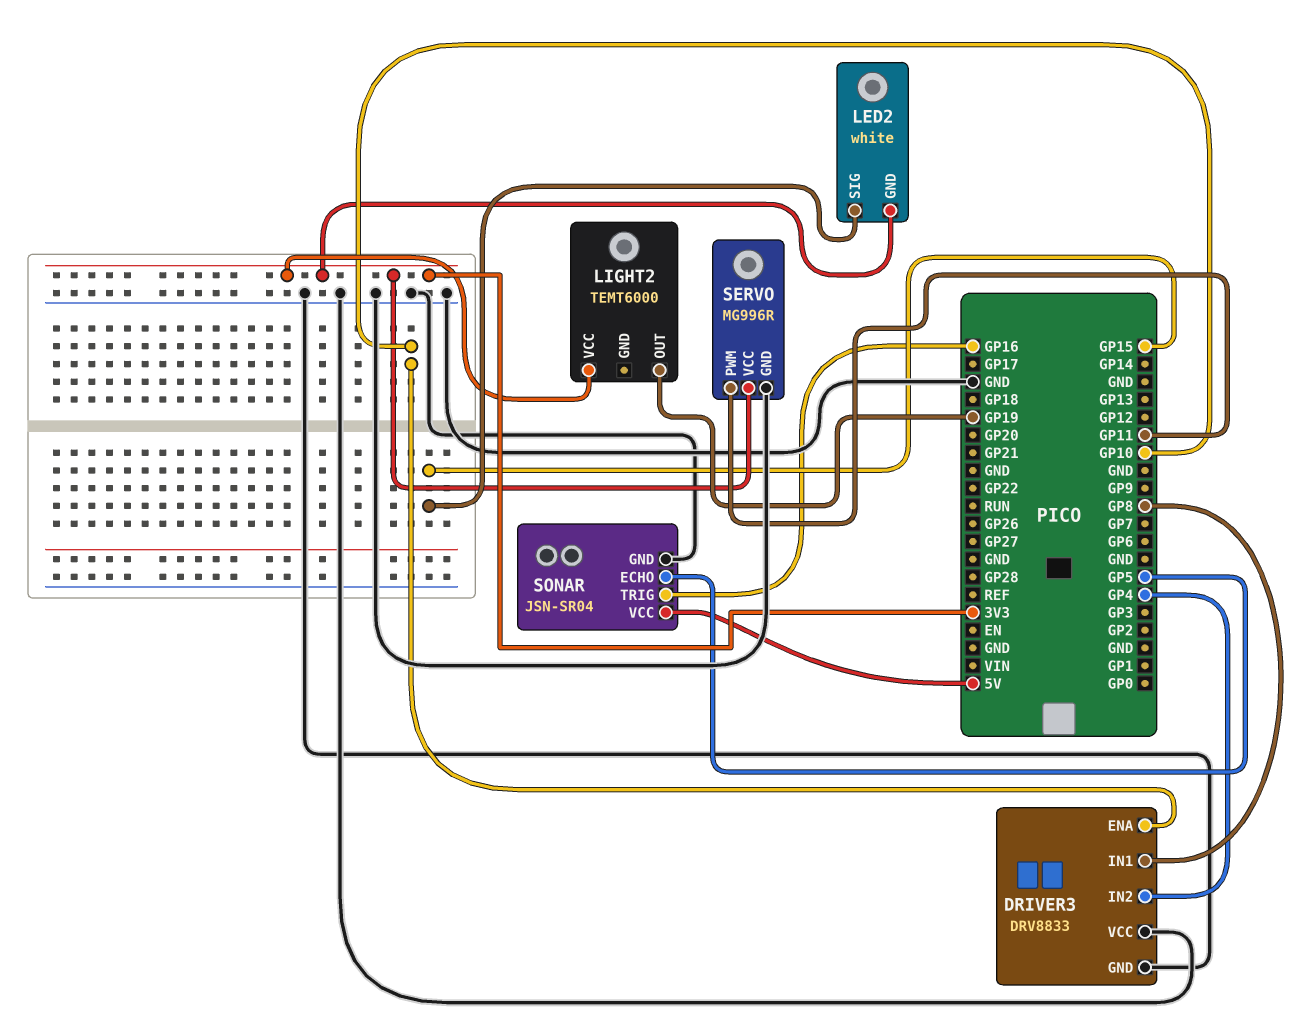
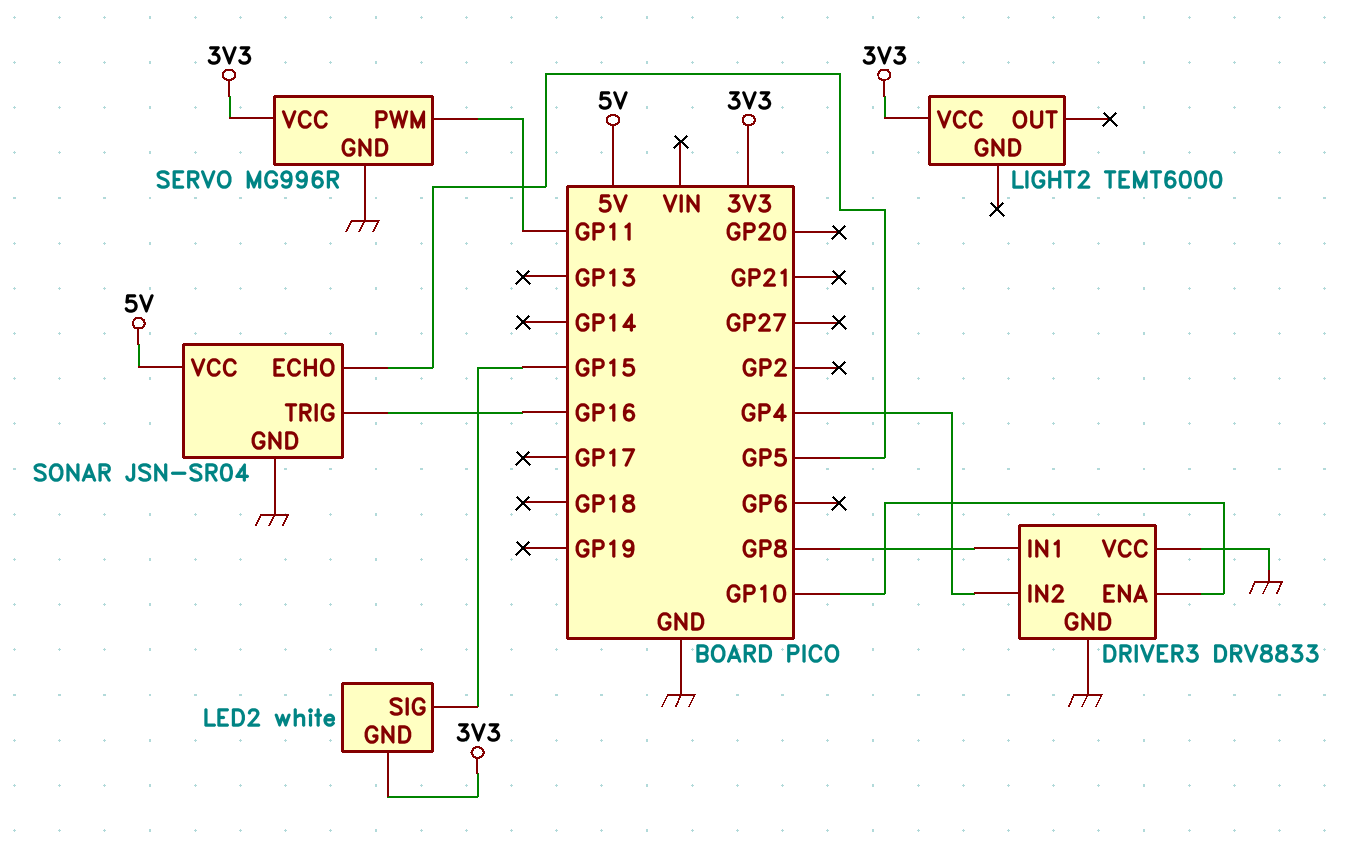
LIGHT2 pin OUT: GP19 -> none

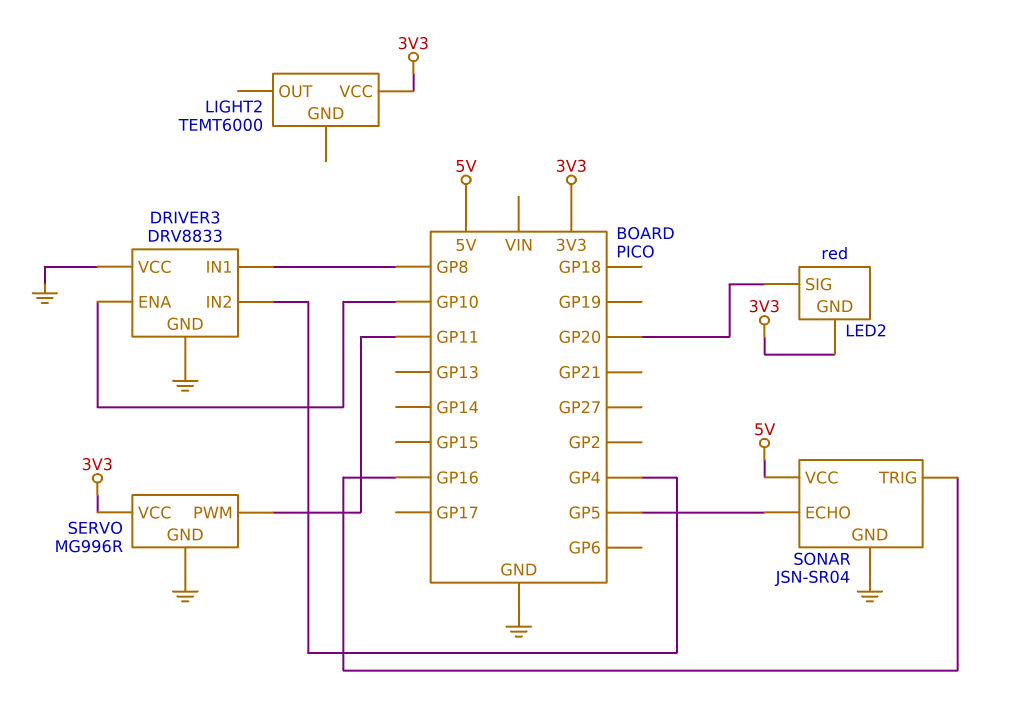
LED2: white -> red
LED2 pin SIG: GP15 -> GP20

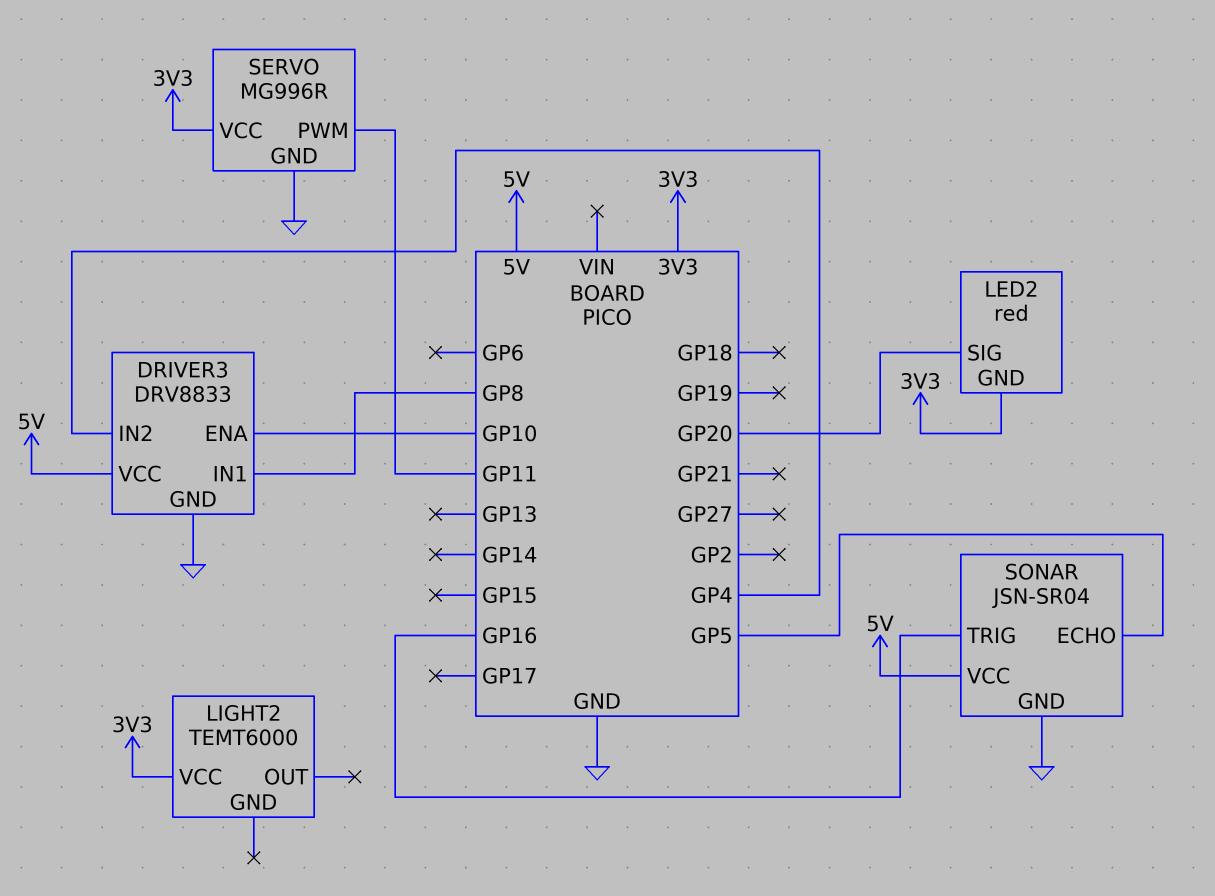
DRIVER3 pin VCC: GND -> 5V

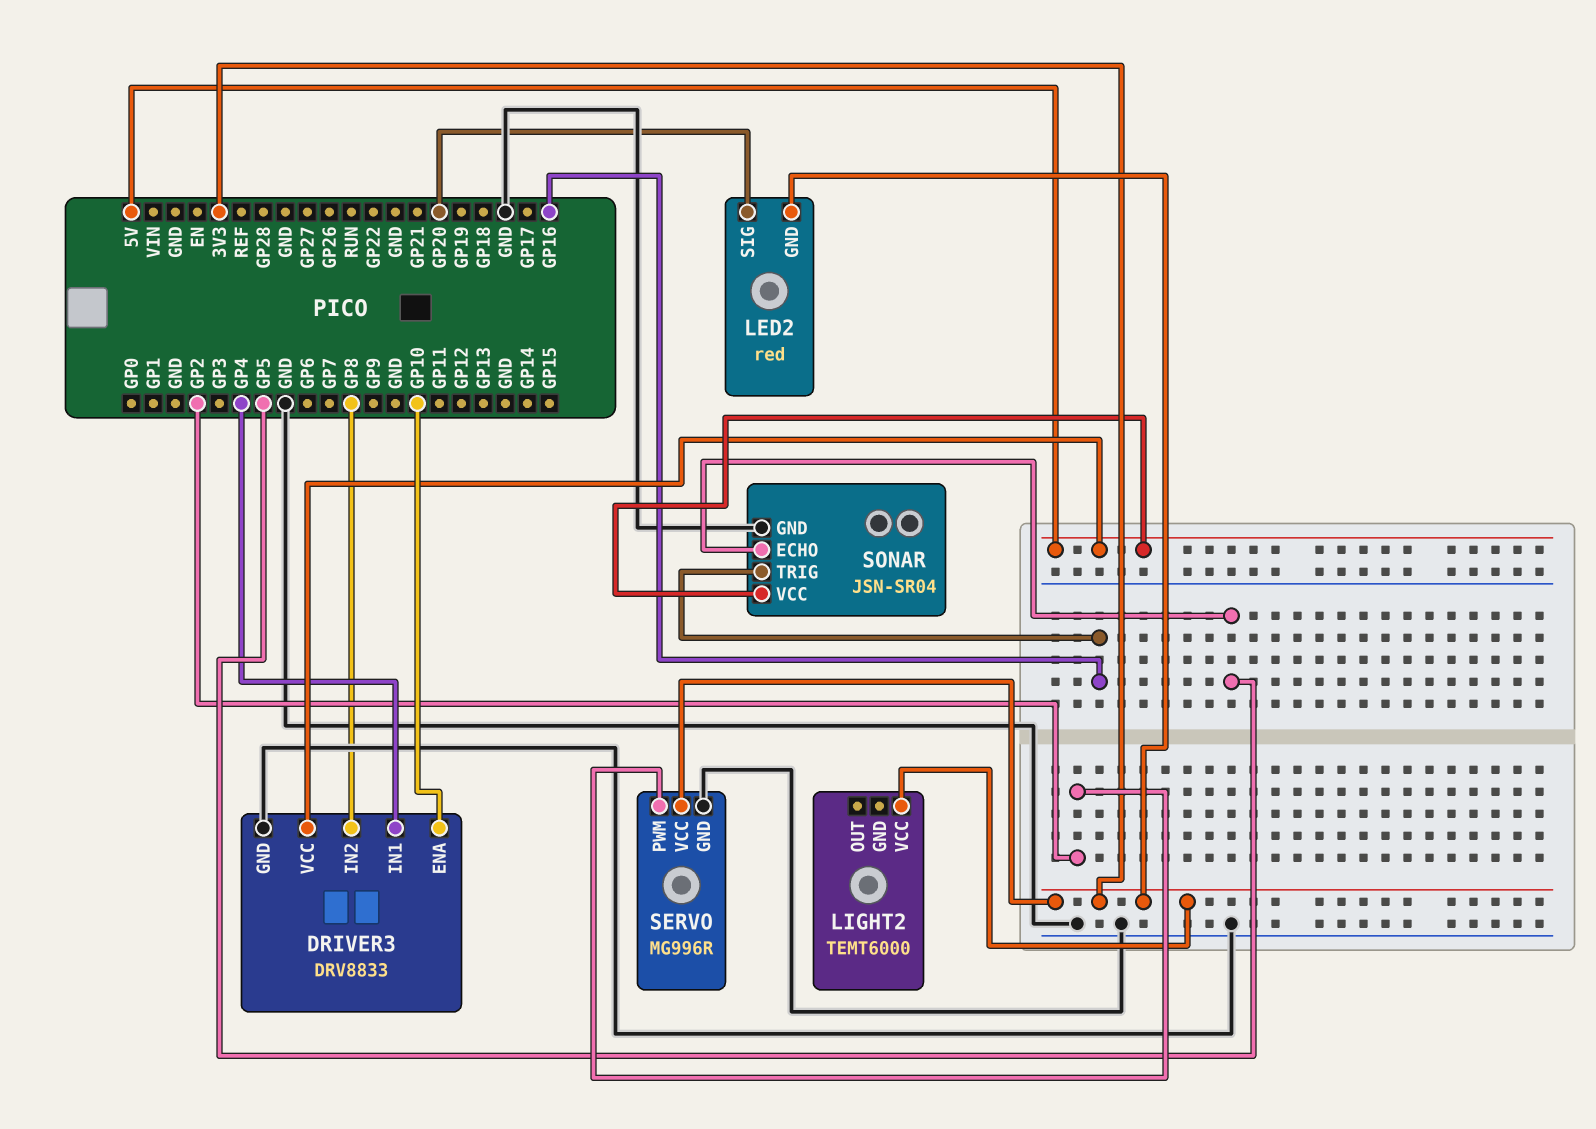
DRIVER3 pin IN1: GP8 -> GP4
DRIVER3 pin IN2: GP4 -> GP8
SERVO pin PWM: GP11 -> GP2

